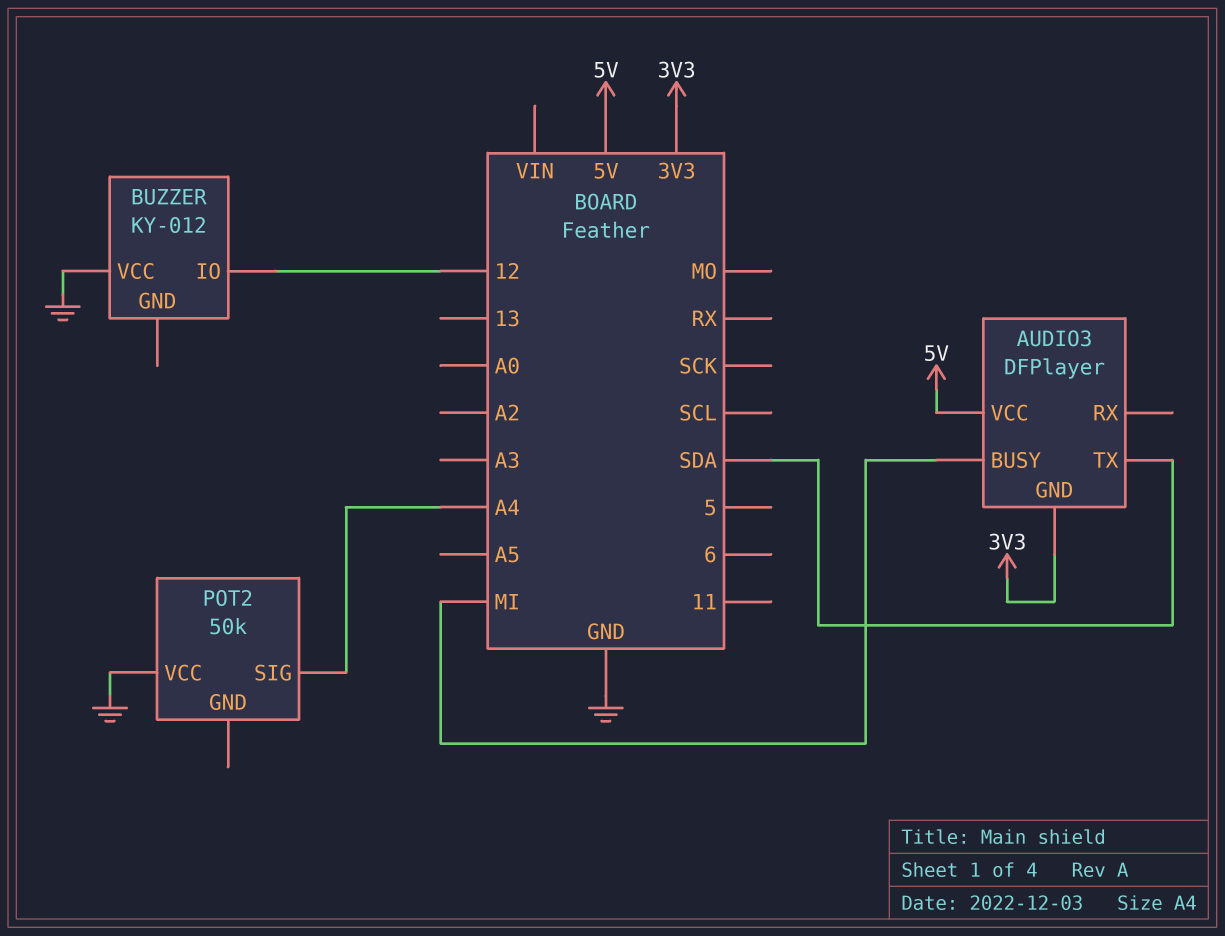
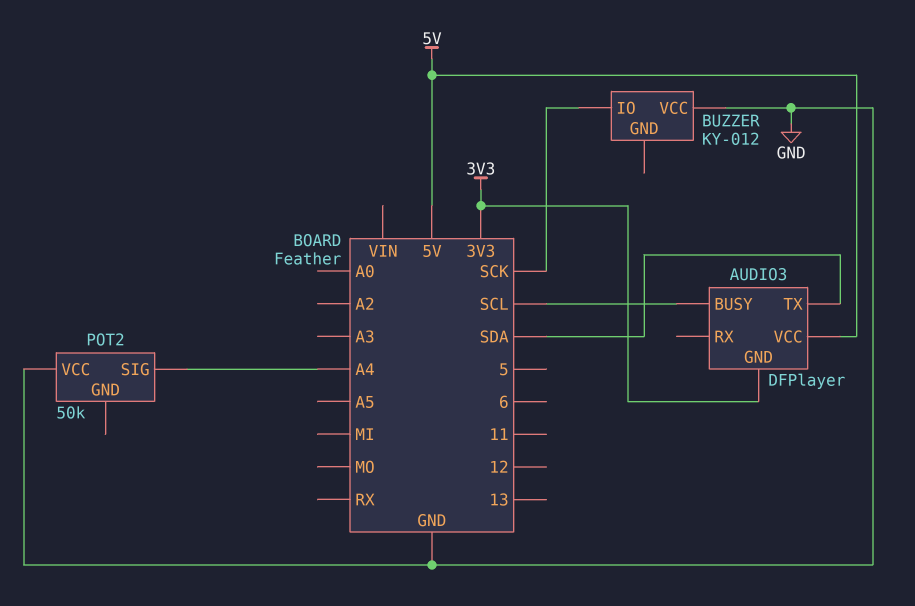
AUDIO3 pin BUSY: MI -> SCL
BUZZER pin IO: 12 -> SCK

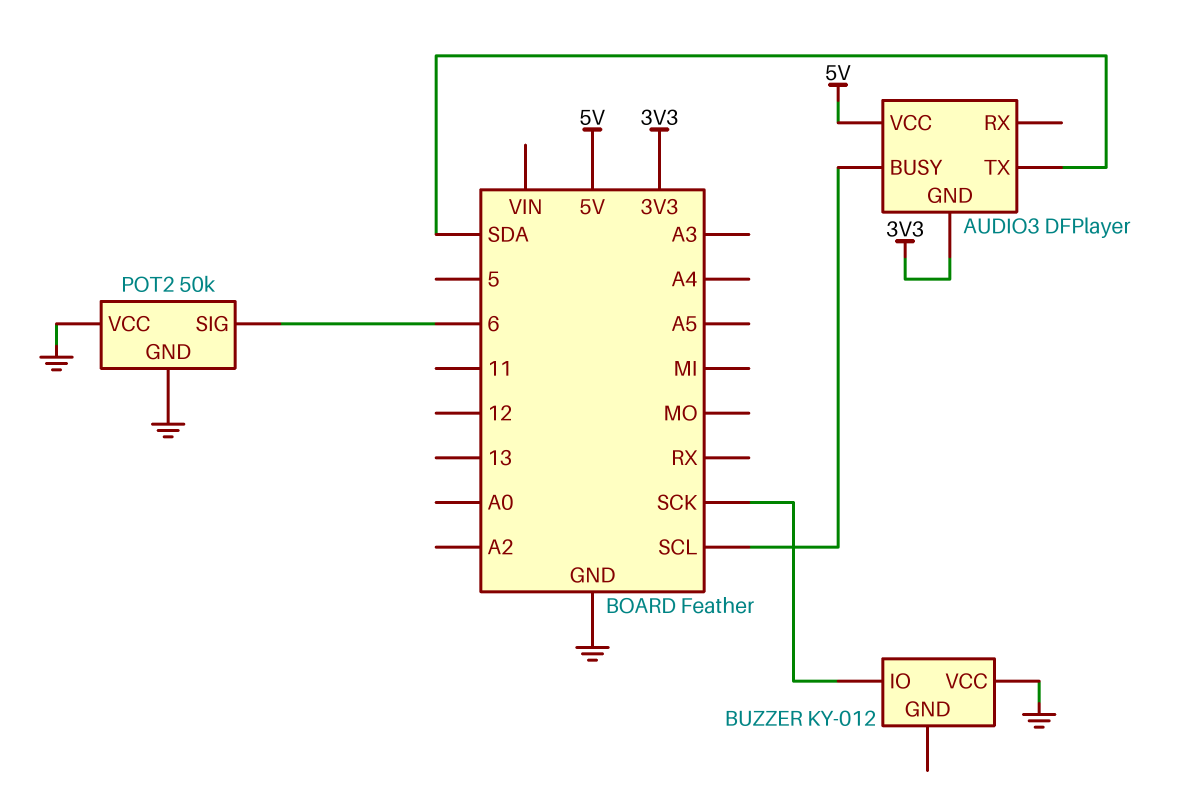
POT2 pin GND: none -> GND
POT2 pin SIG: A4 -> 6

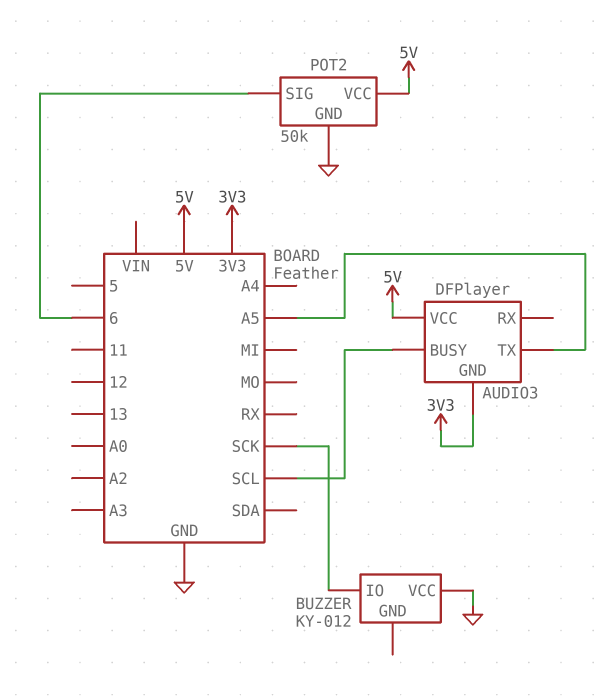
AUDIO3 pin TX: SDA -> A5
POT2 pin VCC: GND -> 5V

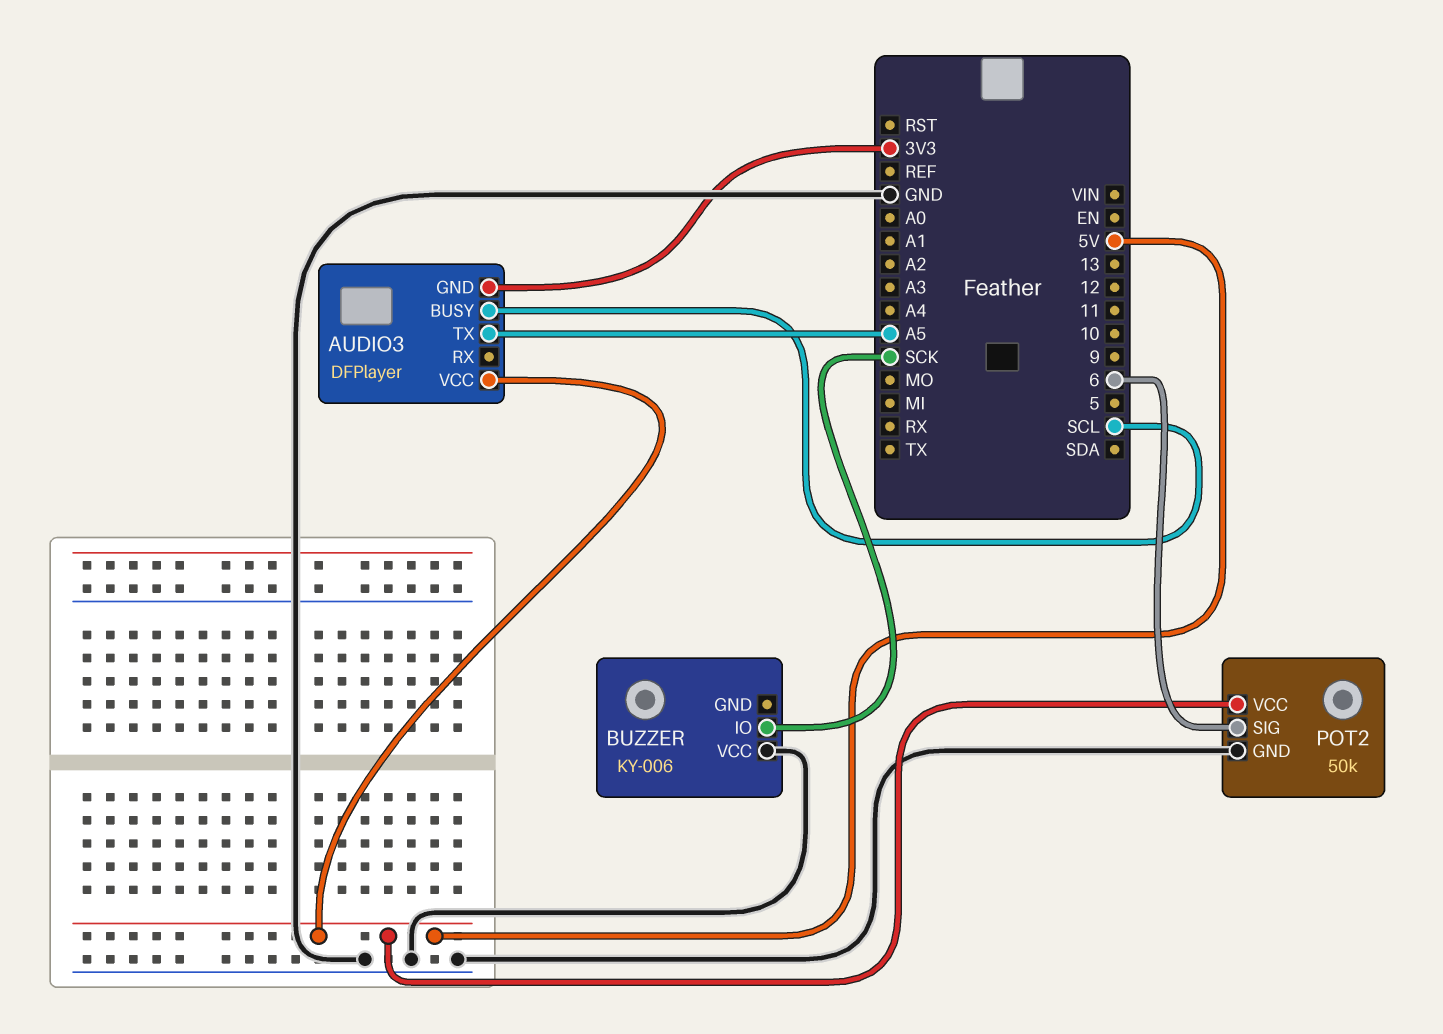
BUZZER: KY-012 -> KY-006

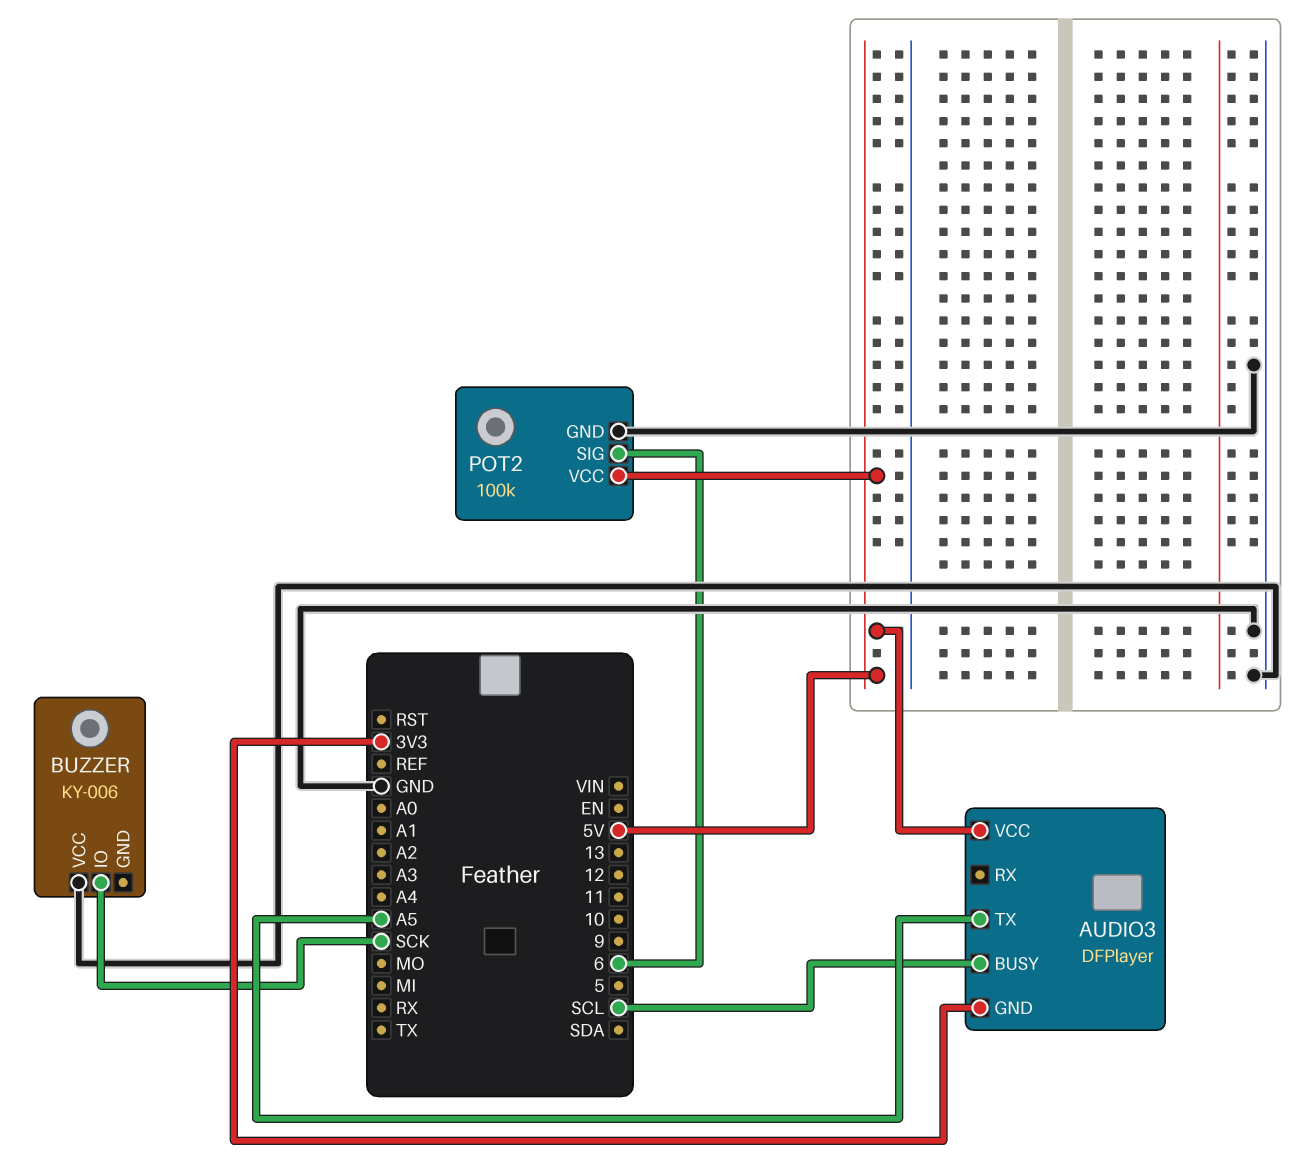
POT2: 50k -> 100k

